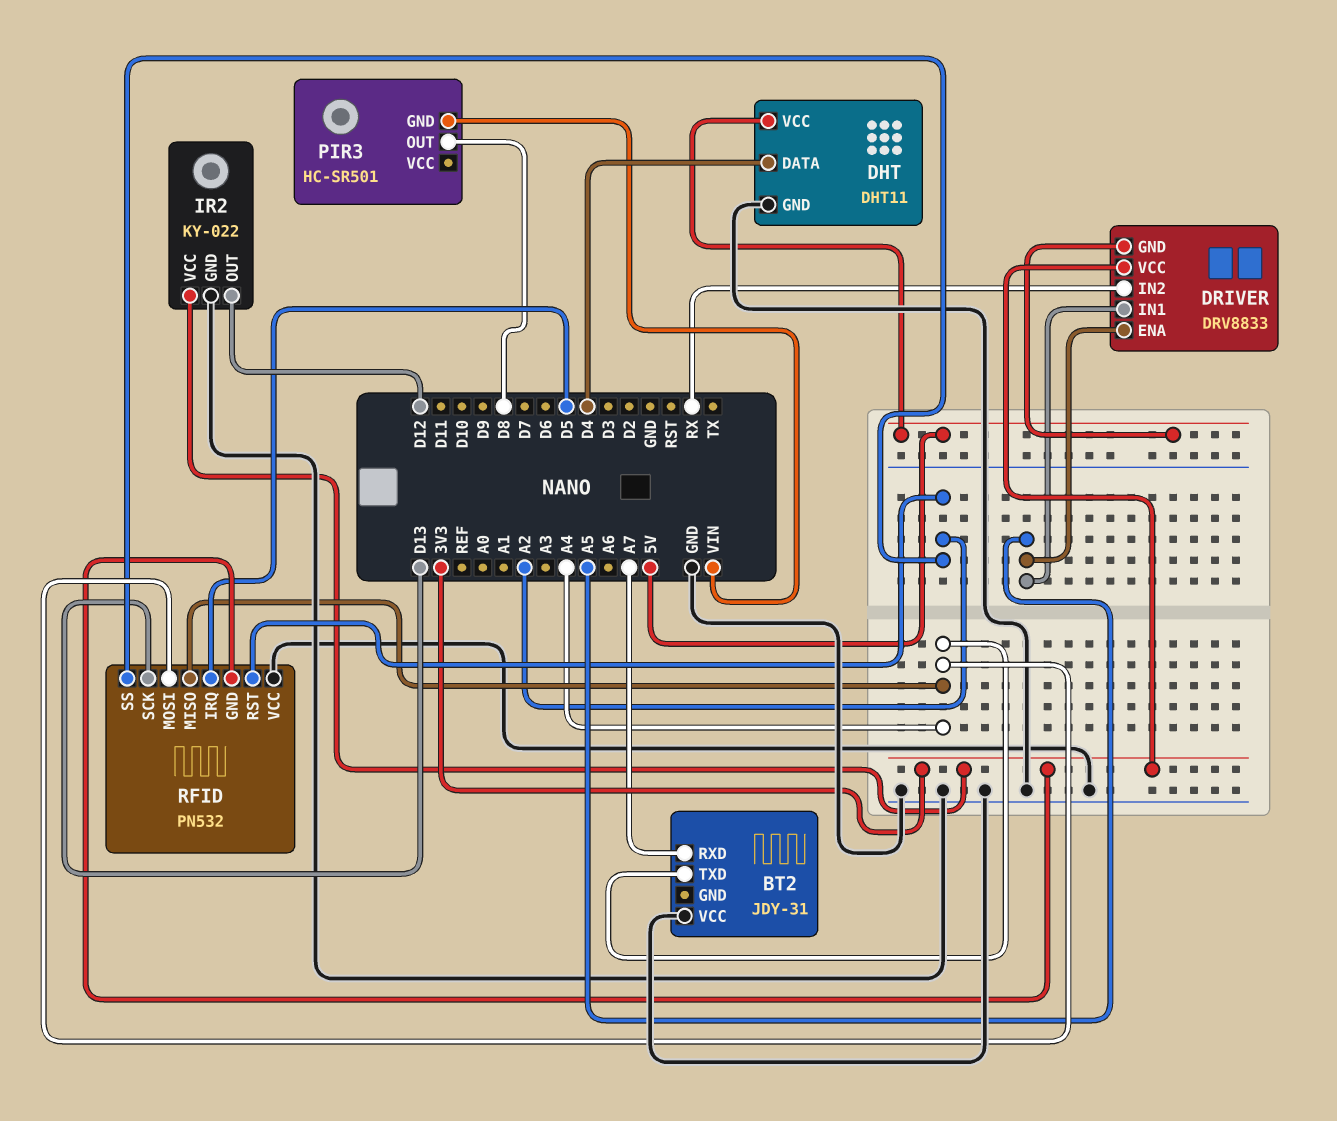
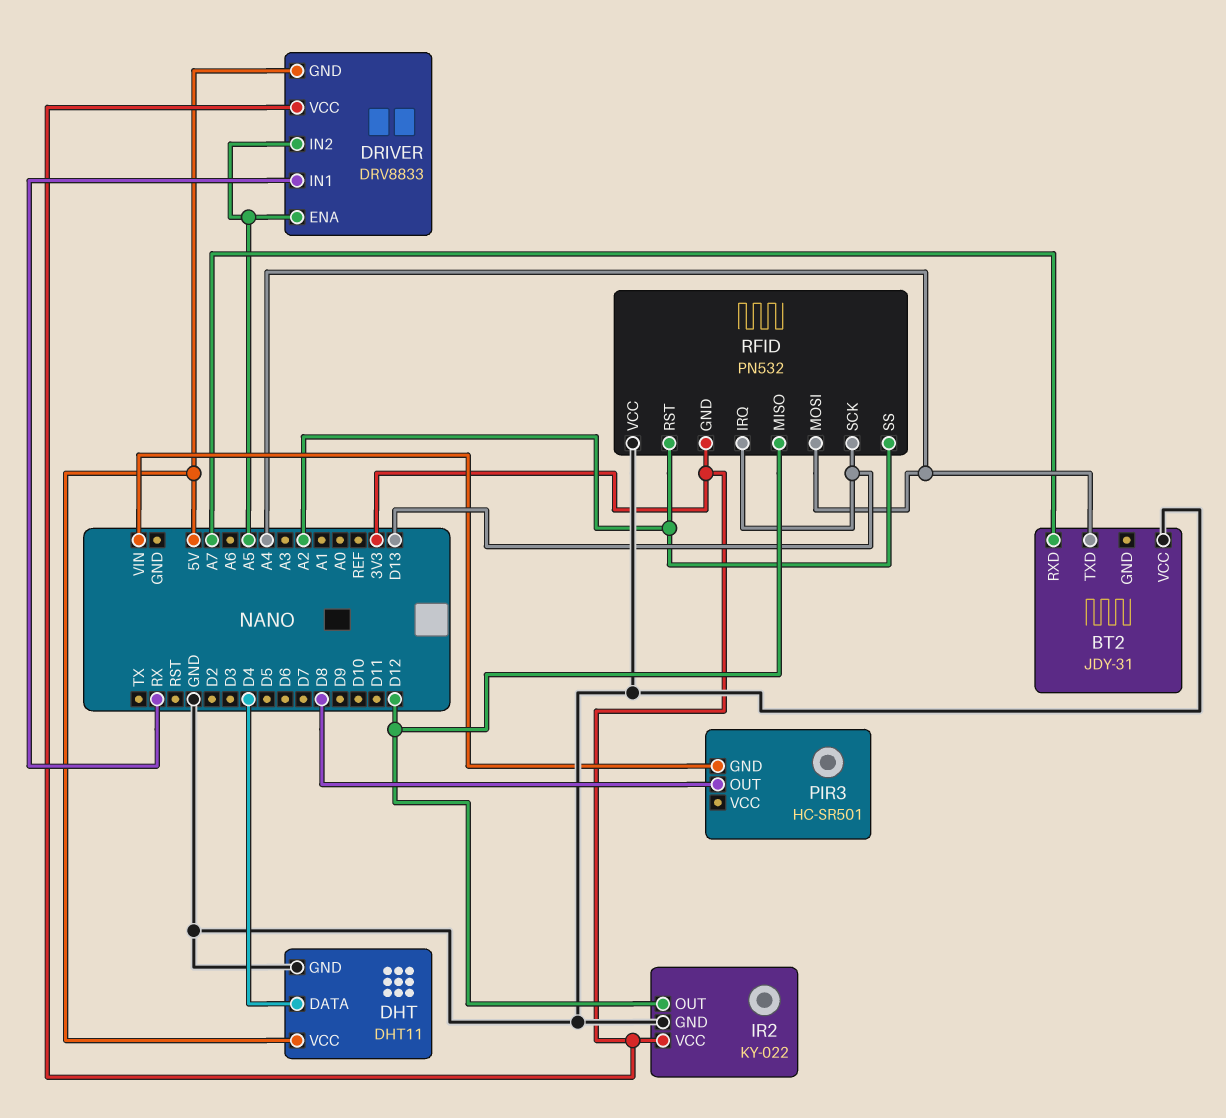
DRIVER pin IN1: A5 -> RX
DRIVER pin IN2: RX -> A5
RFID pin IRQ: D5 -> D13
RFID pin MISO: A4 -> D12

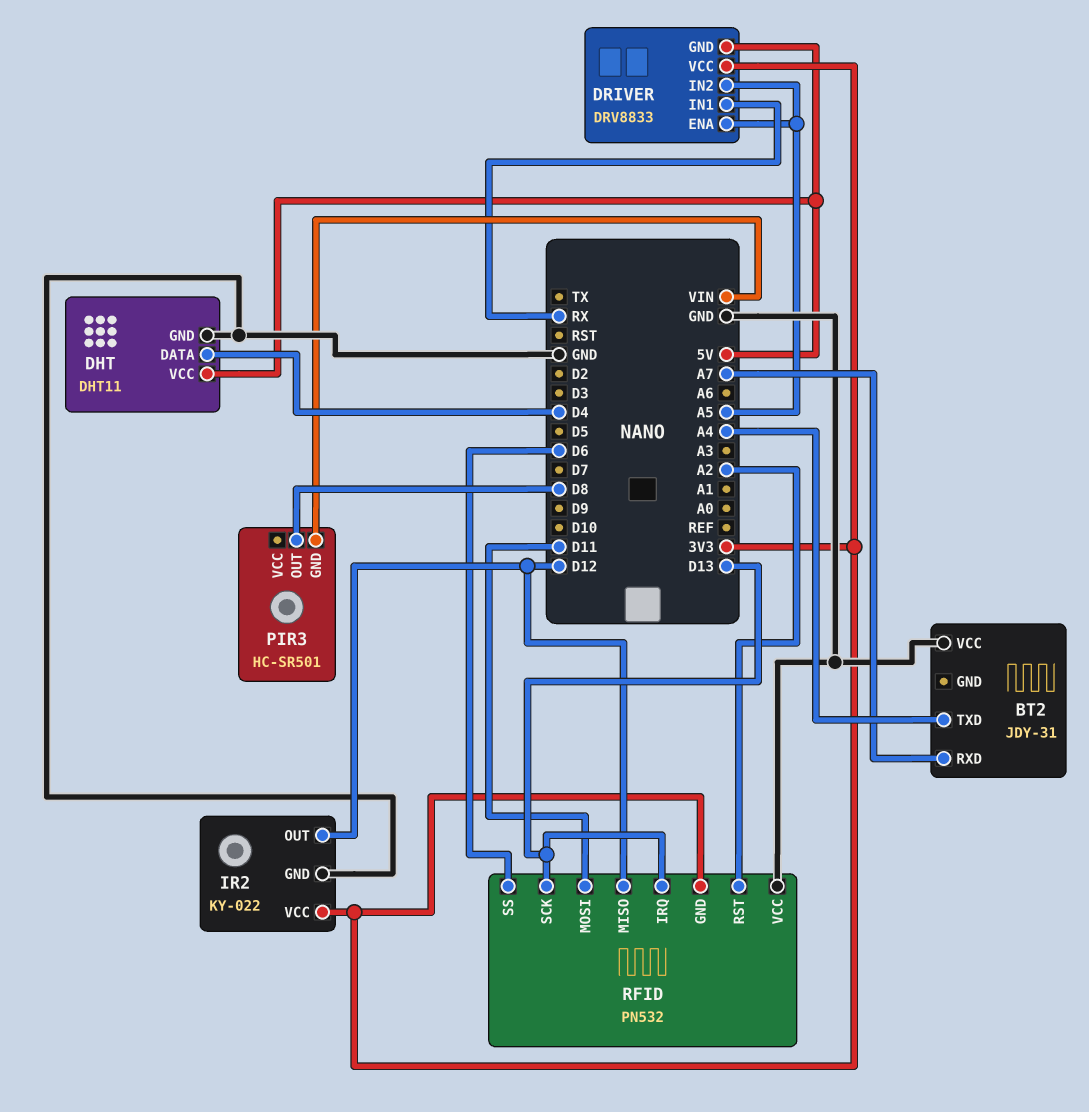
RFID pin MOSI: A4 -> D11
RFID pin SS: A2 -> D6

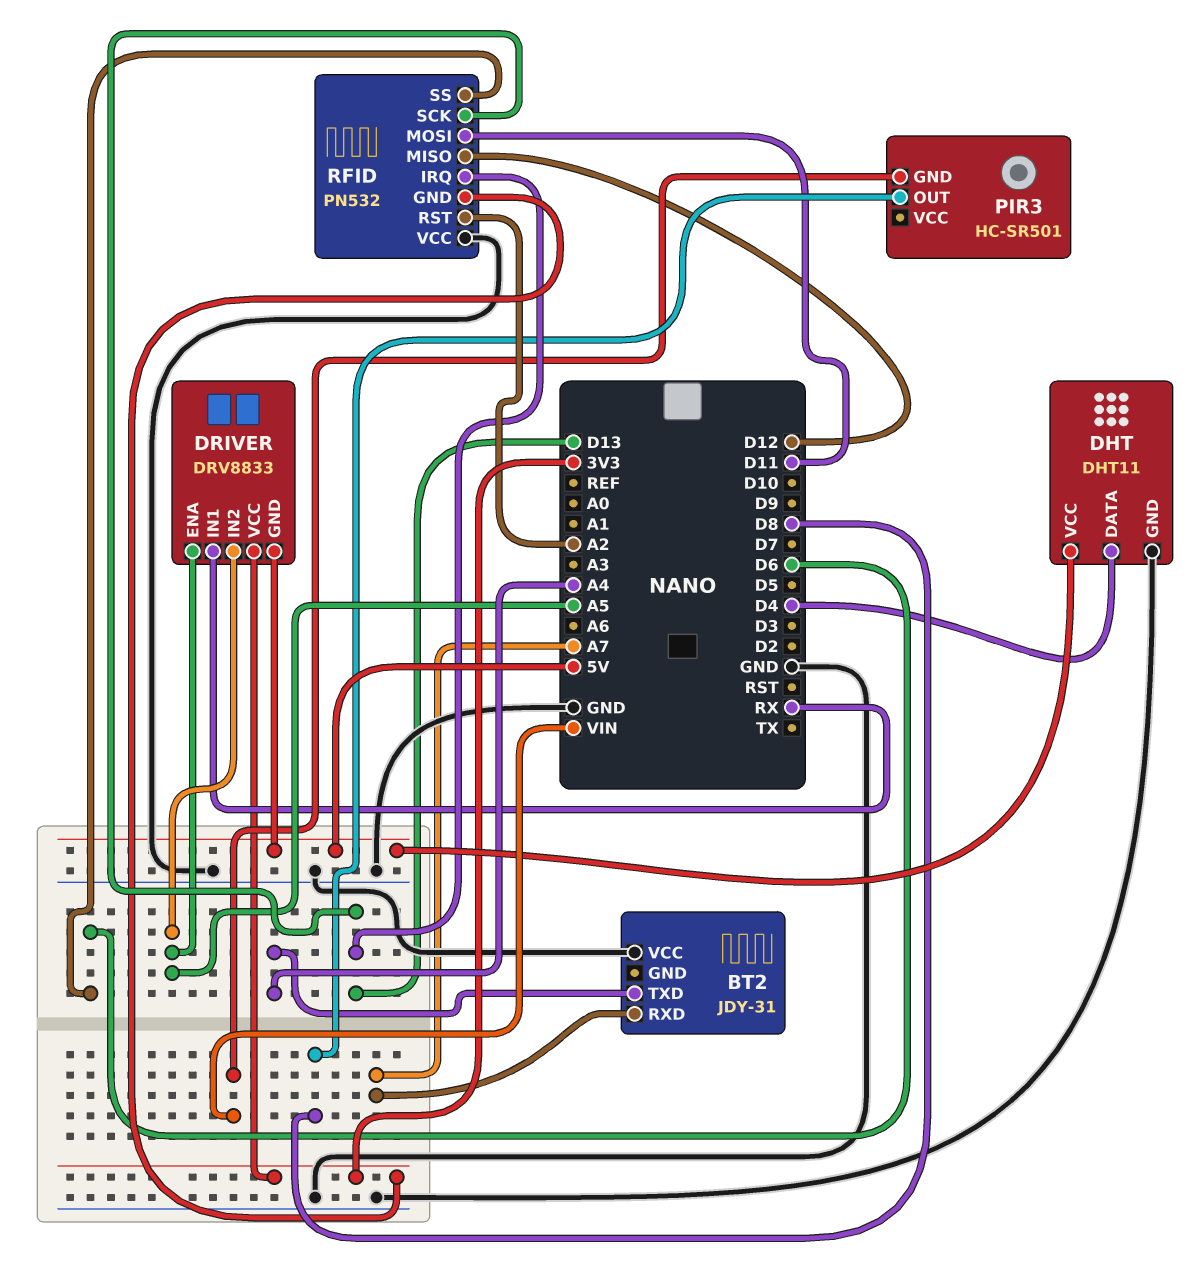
IR2: KY-022 -> none
IR2 pin GND: GND -> none
IR2 pin OUT: D12 -> none
IR2 pin VCC: 3V3 -> none

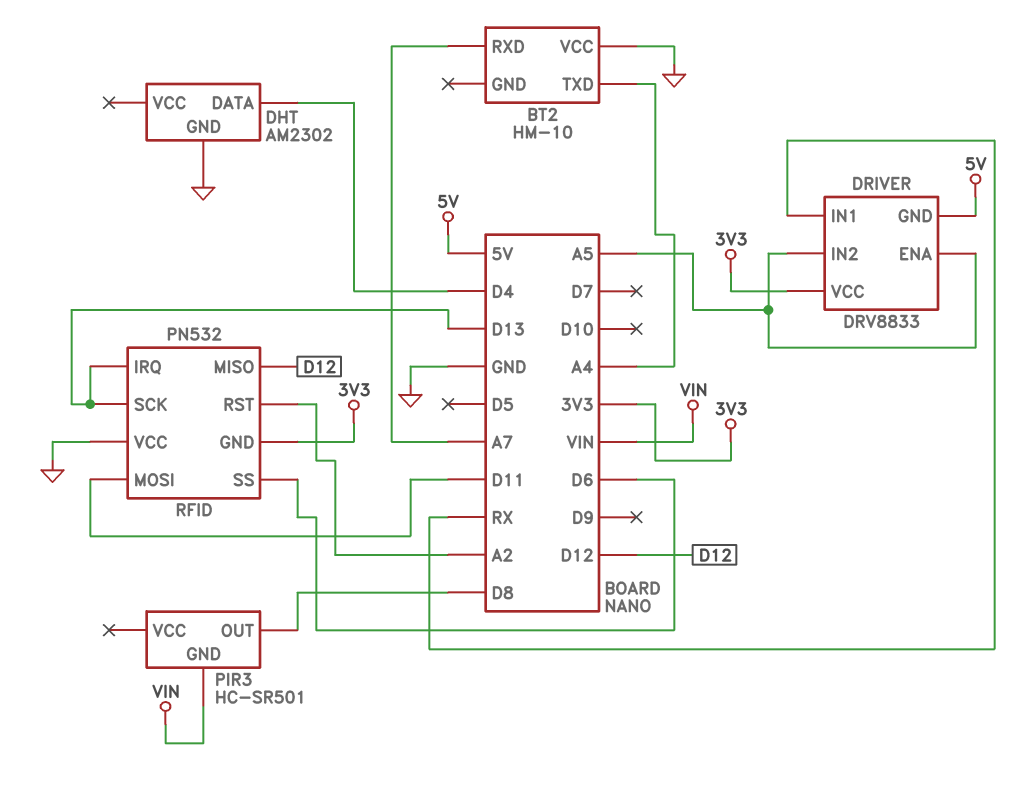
BT2: JDY-31 -> HM-10
DHT: DHT11 -> AM2302
DHT pin VCC: 5V -> none

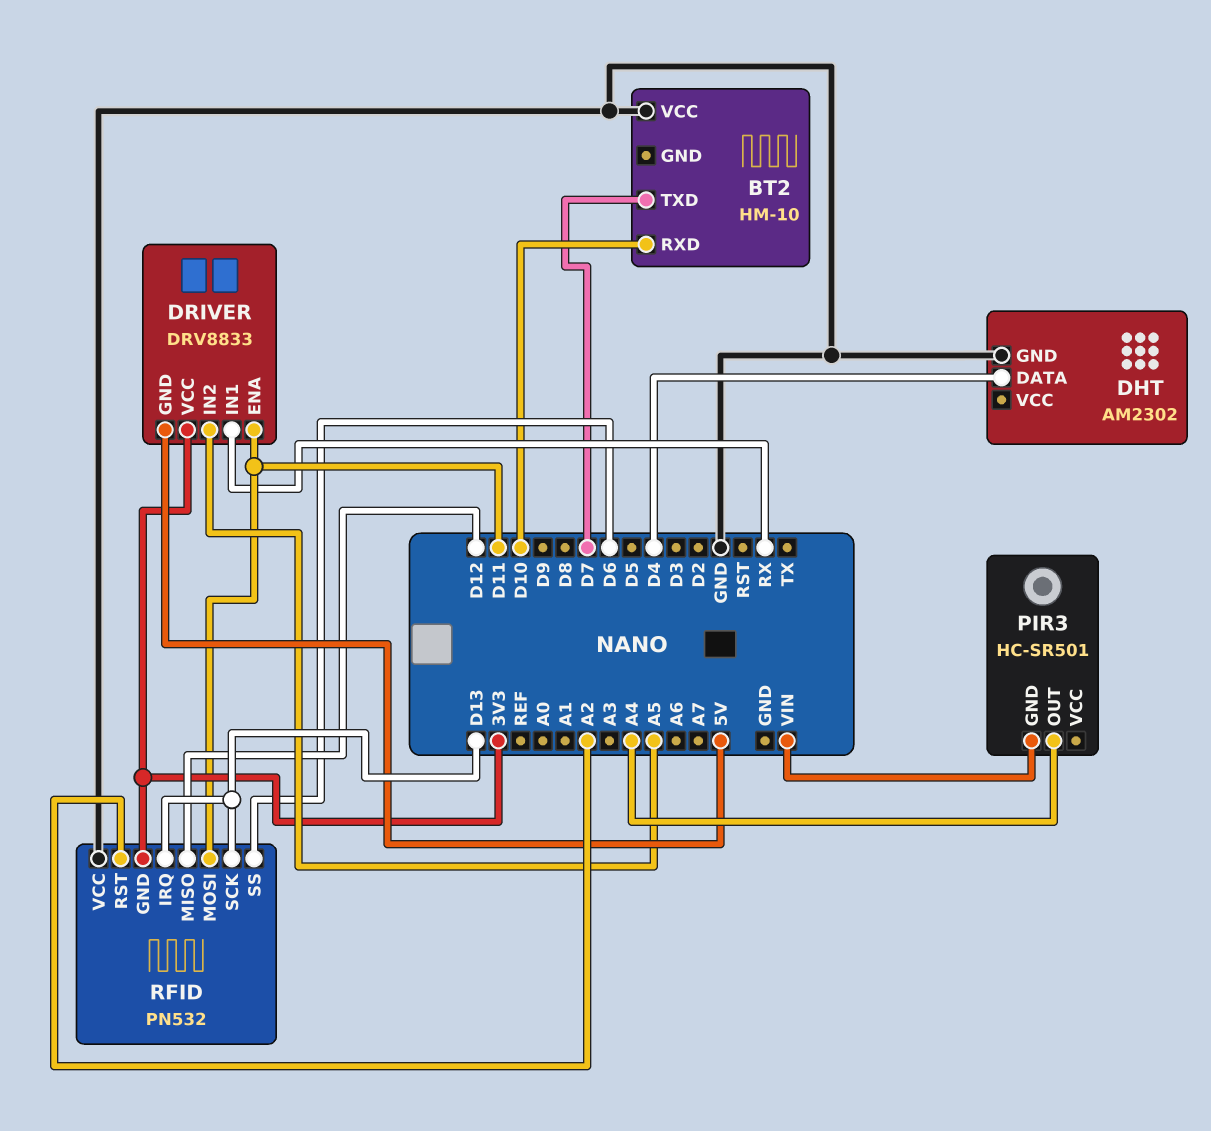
BT2 pin RXD: A7 -> D10
BT2 pin TXD: A4 -> D7
DRIVER pin ENA: A5 -> D11
PIR3 pin OUT: D8 -> A4

